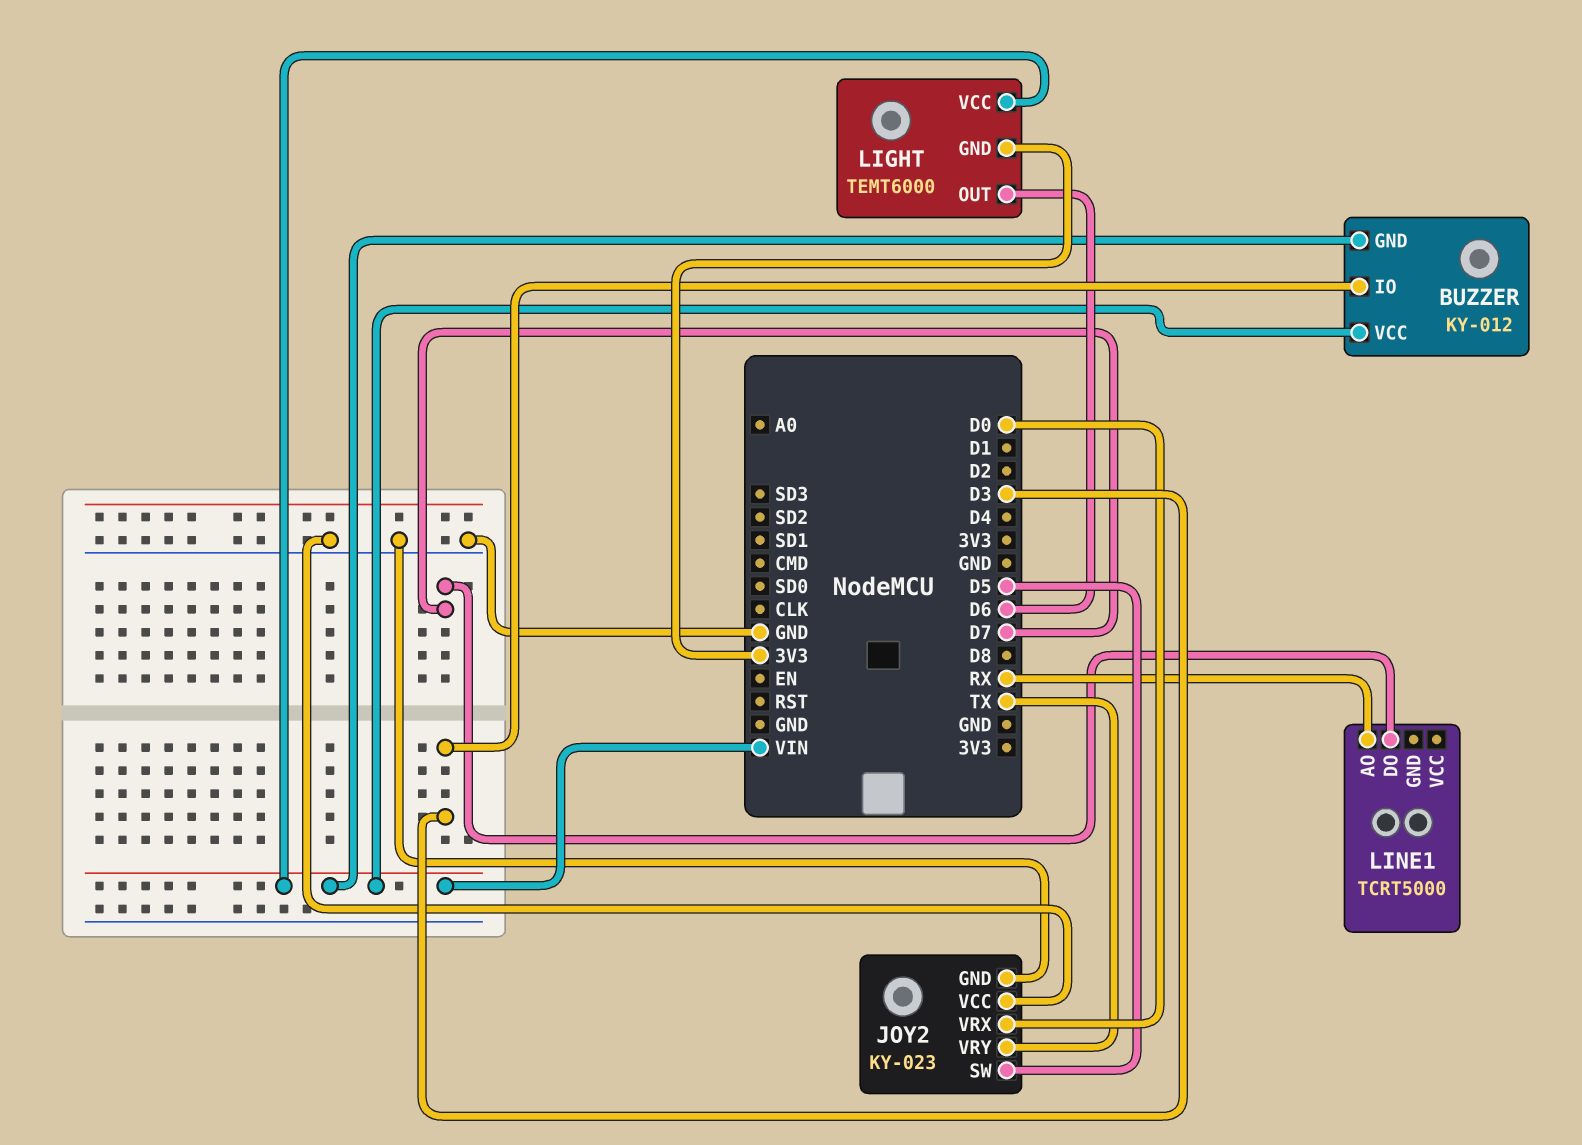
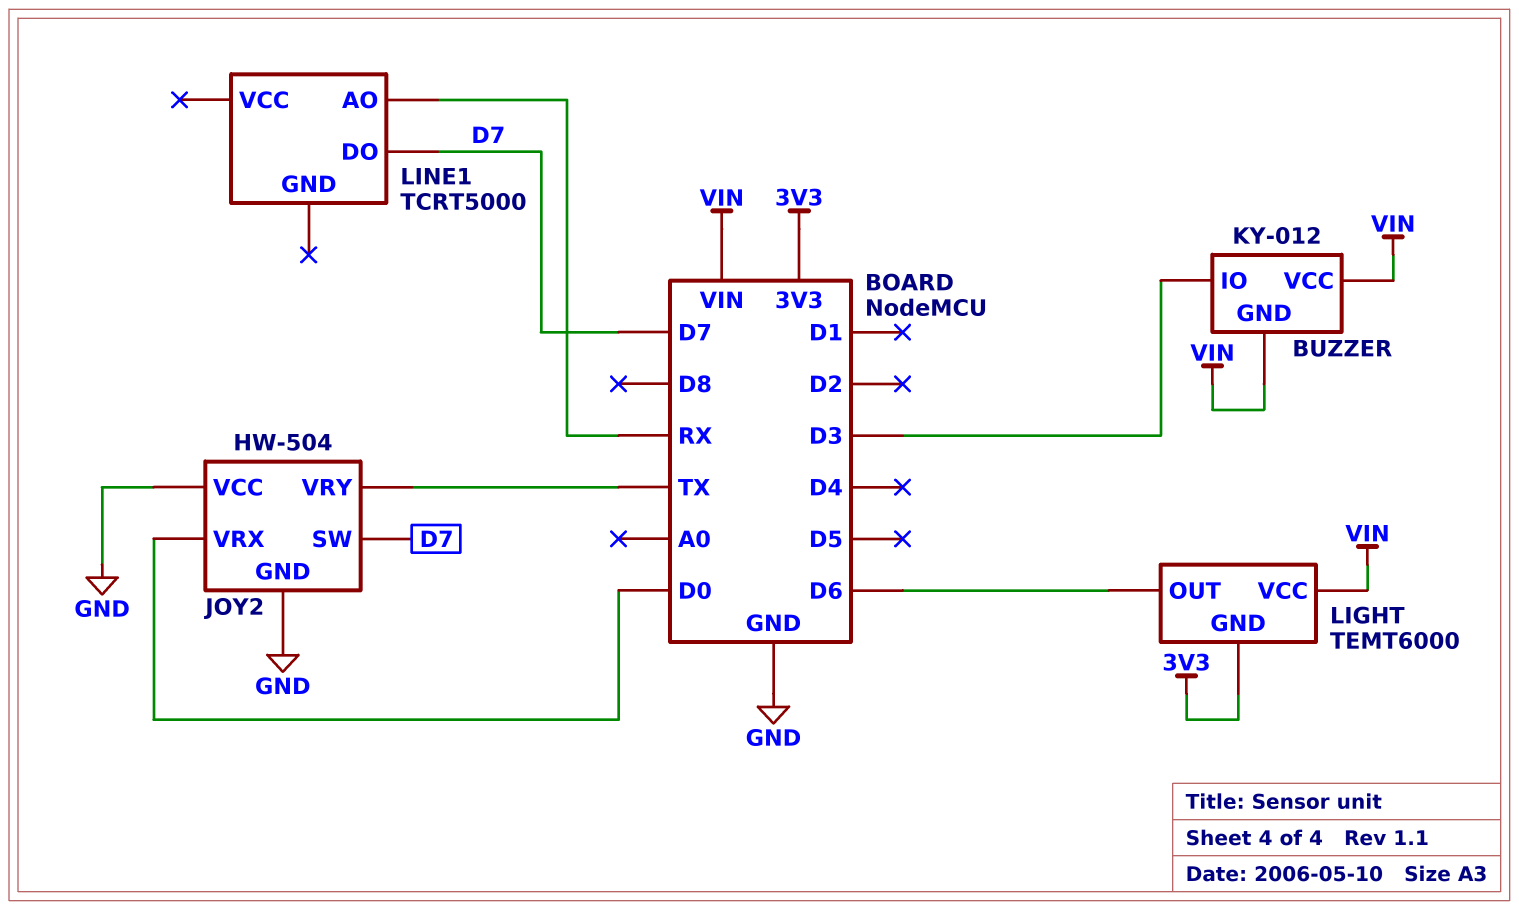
JOY2: KY-023 -> HW-504
JOY2 pin SW: D5 -> D7

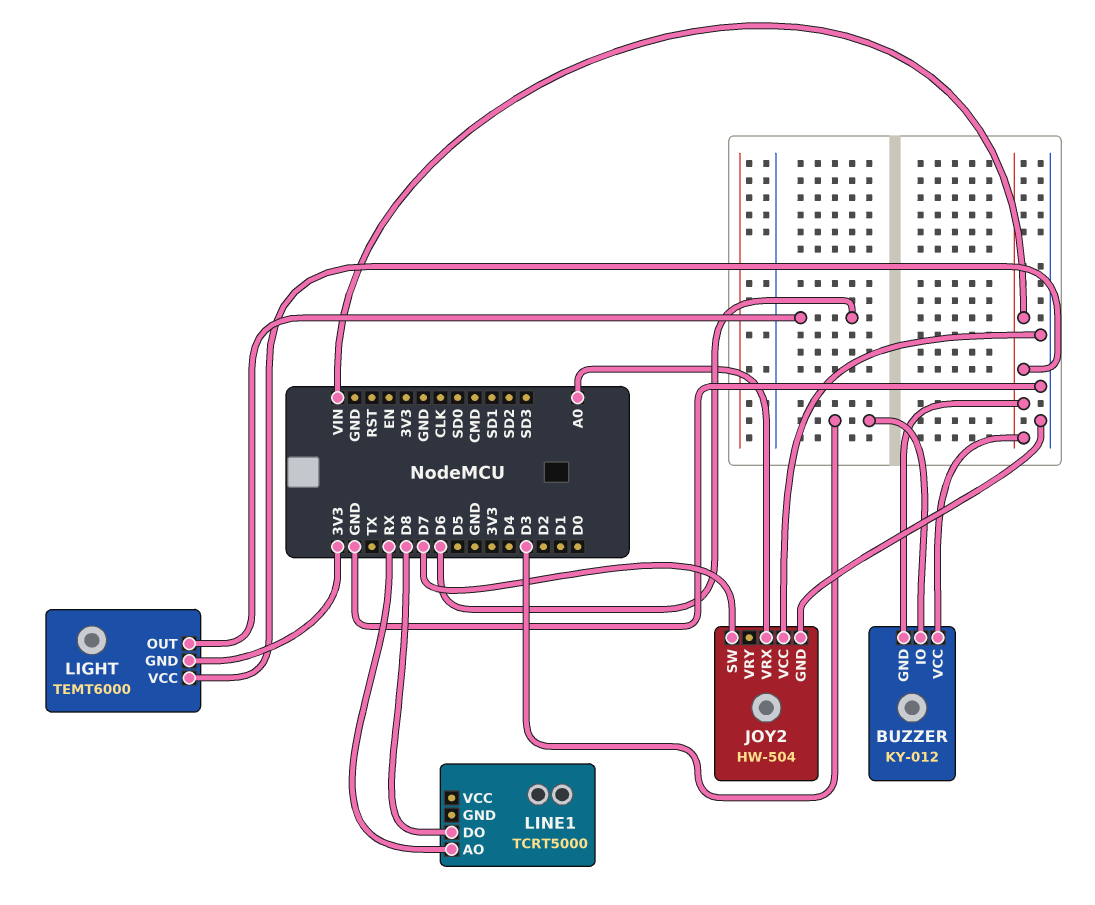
JOY2 pin VRX: D0 -> A0
JOY2 pin VRY: TX -> none
LINE1 pin DO: D7 -> D8

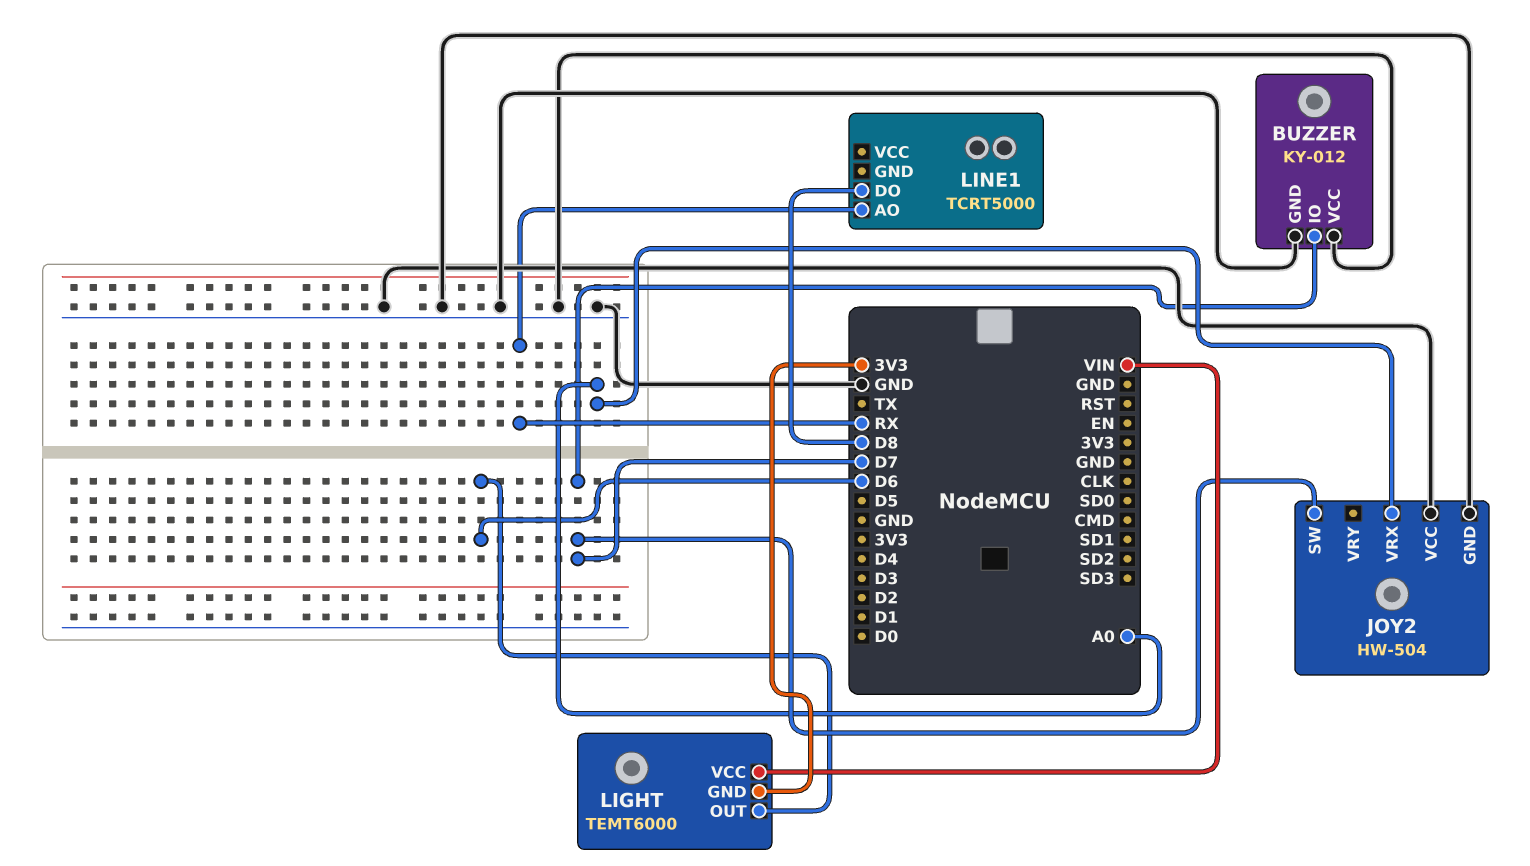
BUZZER pin GND: VIN -> GND
BUZZER pin IO: D3 -> D7
BUZZER pin VCC: VIN -> GND

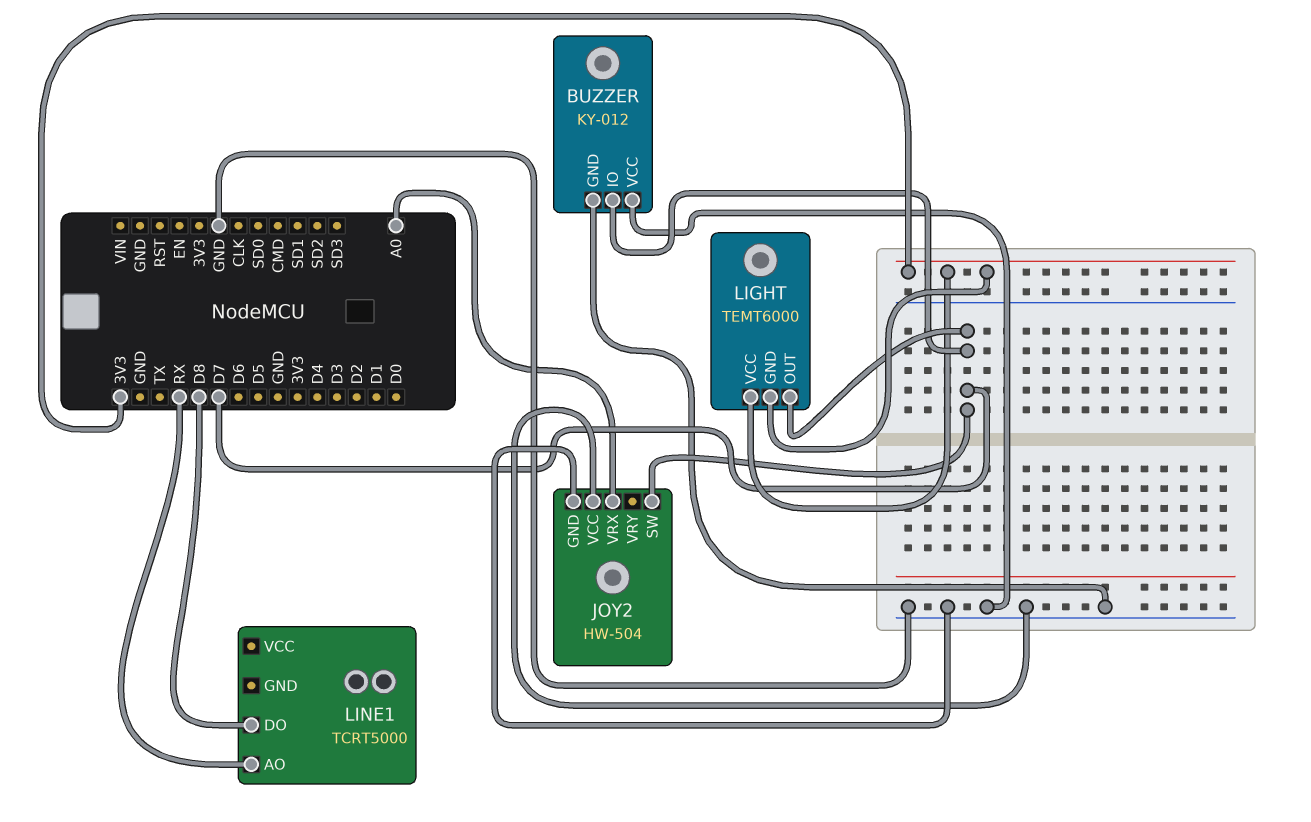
LIGHT pin OUT: D6 -> D7
LIGHT pin VCC: VIN -> 3V3

